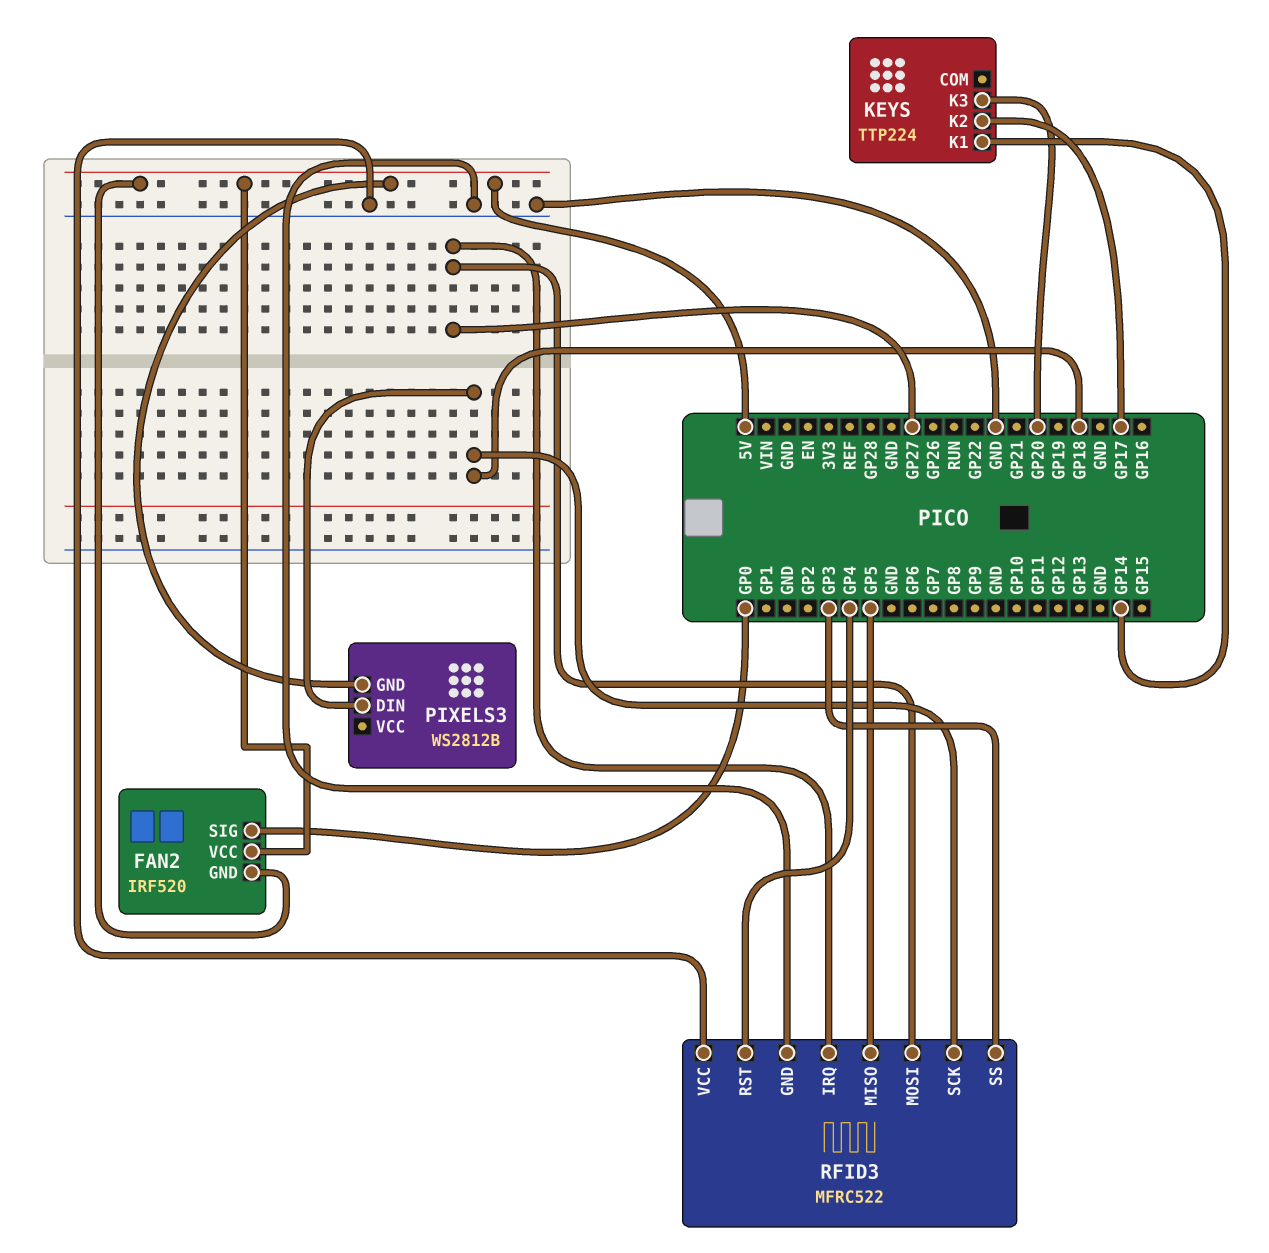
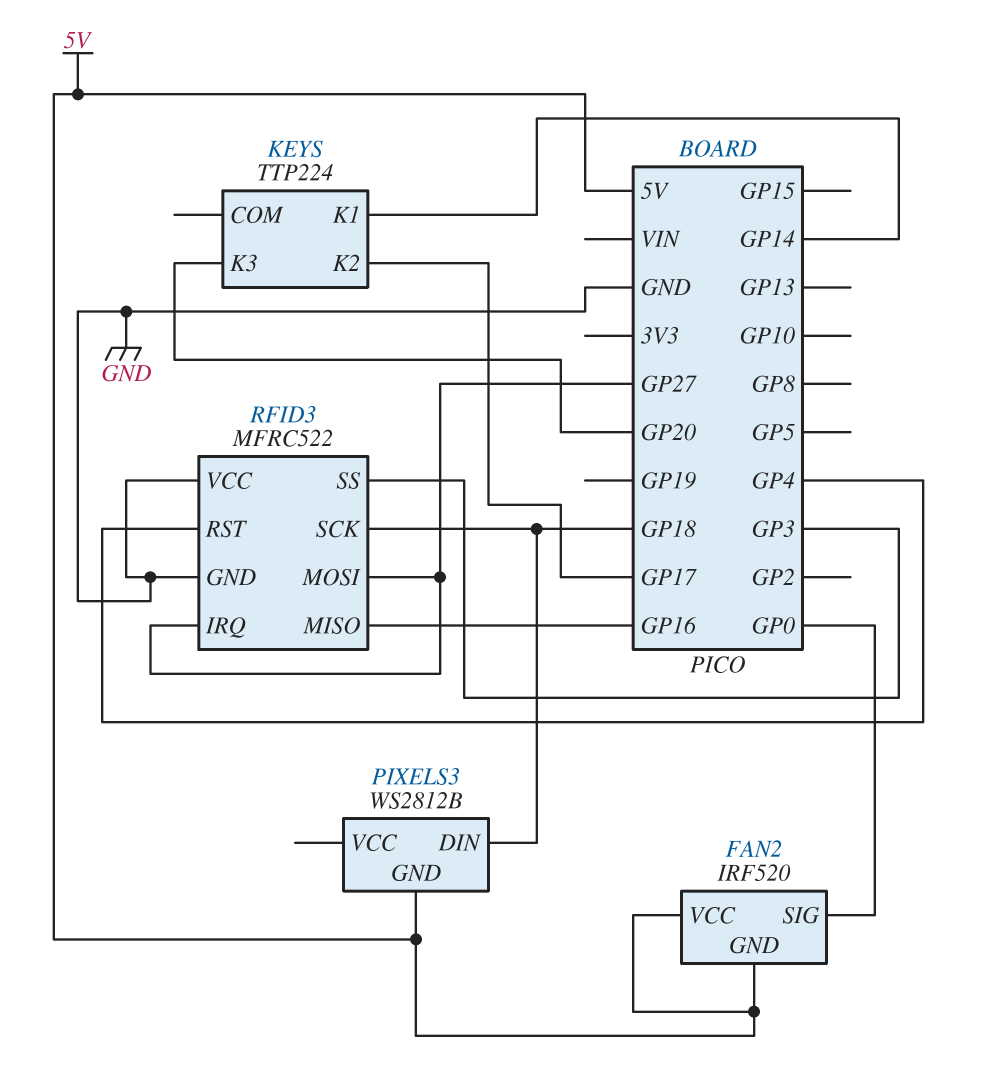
RFID3 pin MISO: GP5 -> GP16

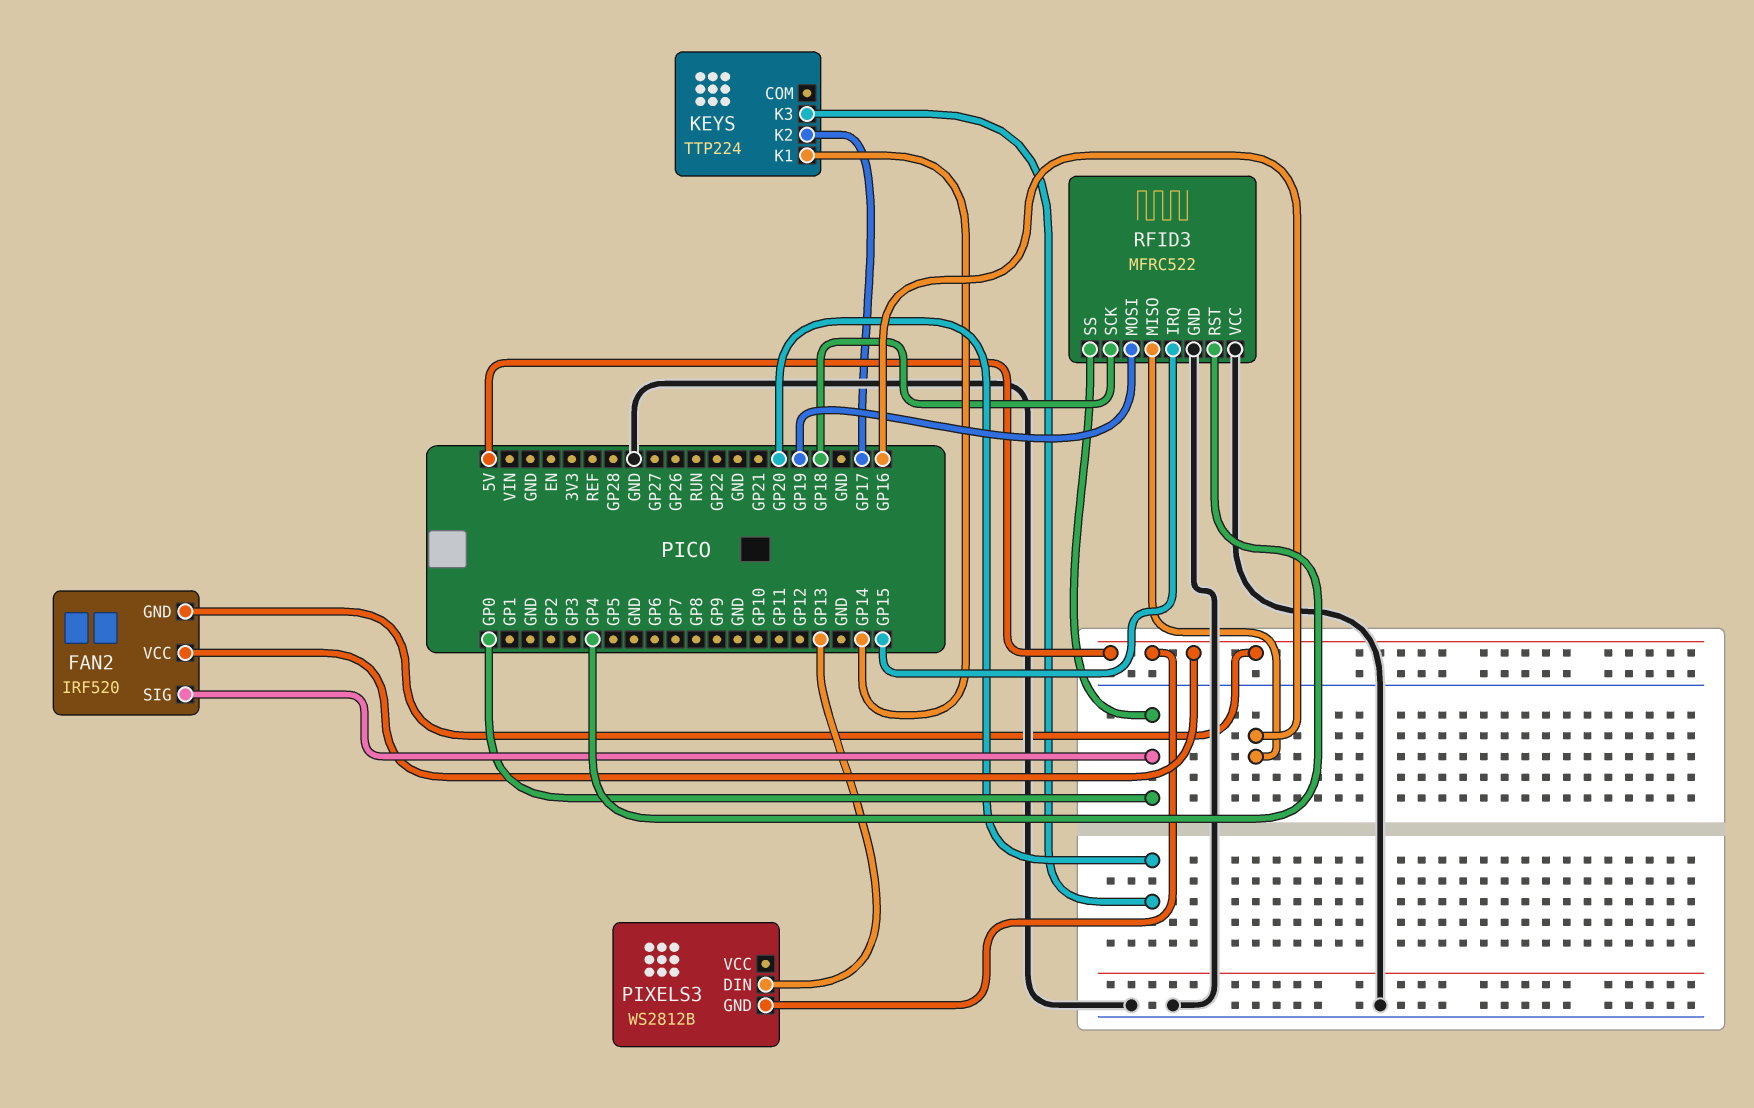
PIXELS3 pin DIN: GP18 -> GP13
RFID3 pin IRQ: GP27 -> GP15
RFID3 pin MOSI: GP27 -> GP19
RFID3 pin SS: GP3 -> GP0

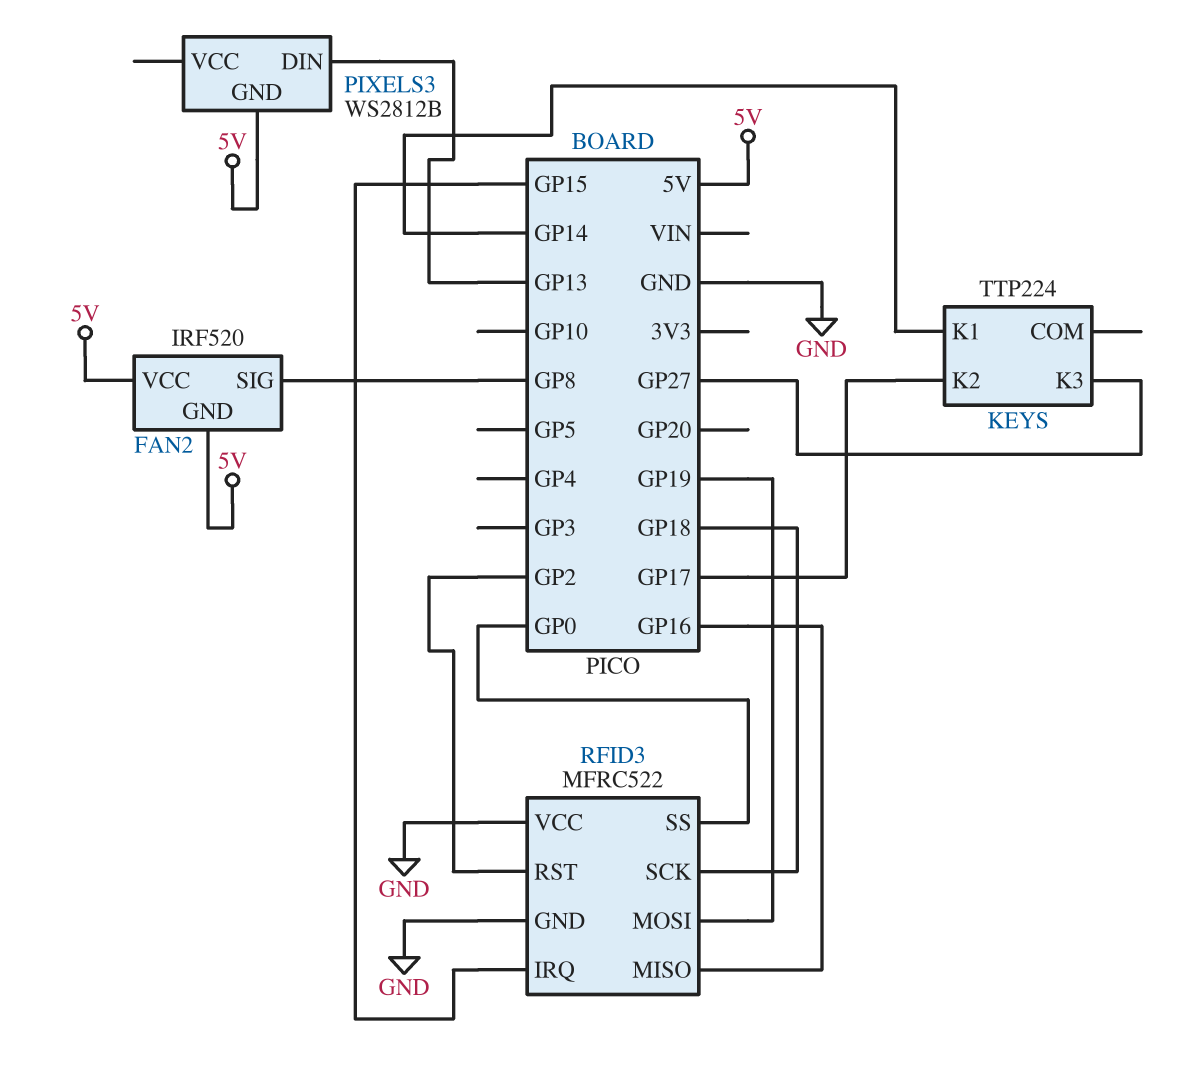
FAN2 pin SIG: GP0 -> GP8
KEYS pin K3: GP20 -> GP27
RFID3 pin RST: GP4 -> GP2

